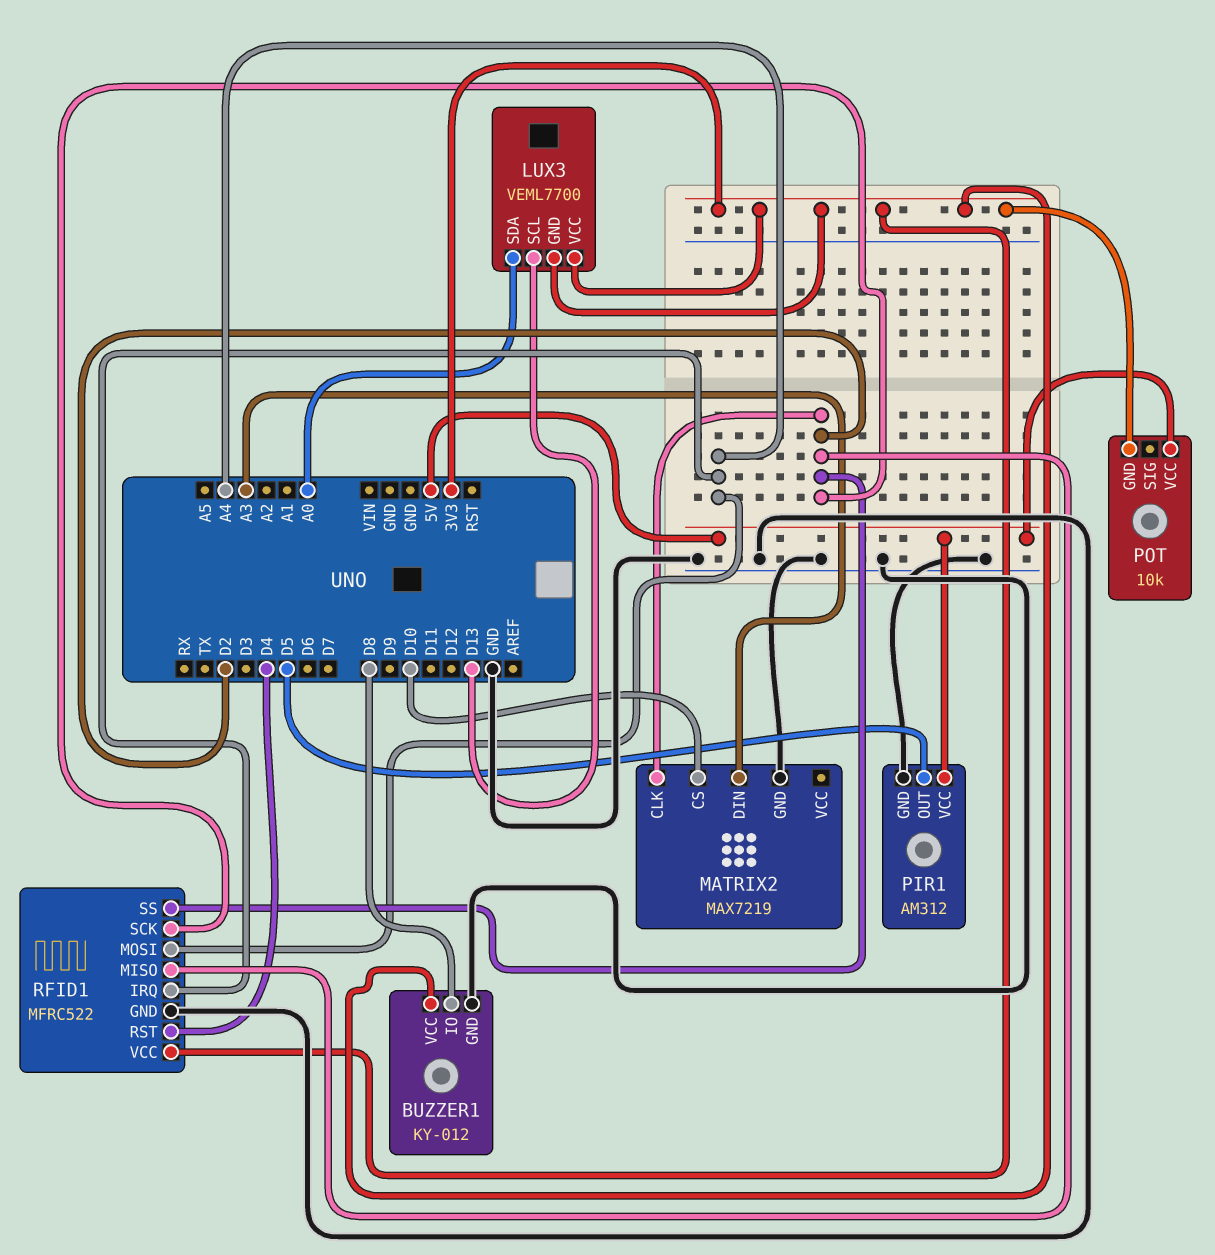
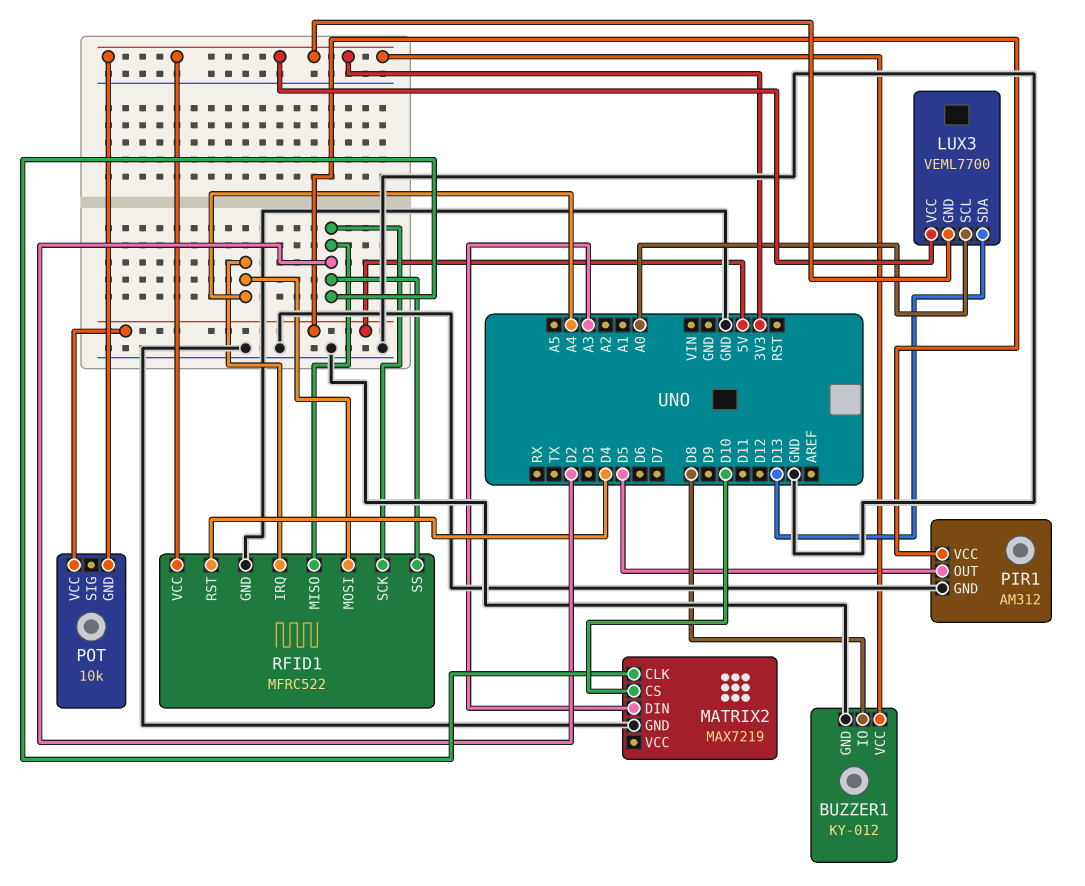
LUX3 pin SCL: D13 -> A0
LUX3 pin SDA: A0 -> D13

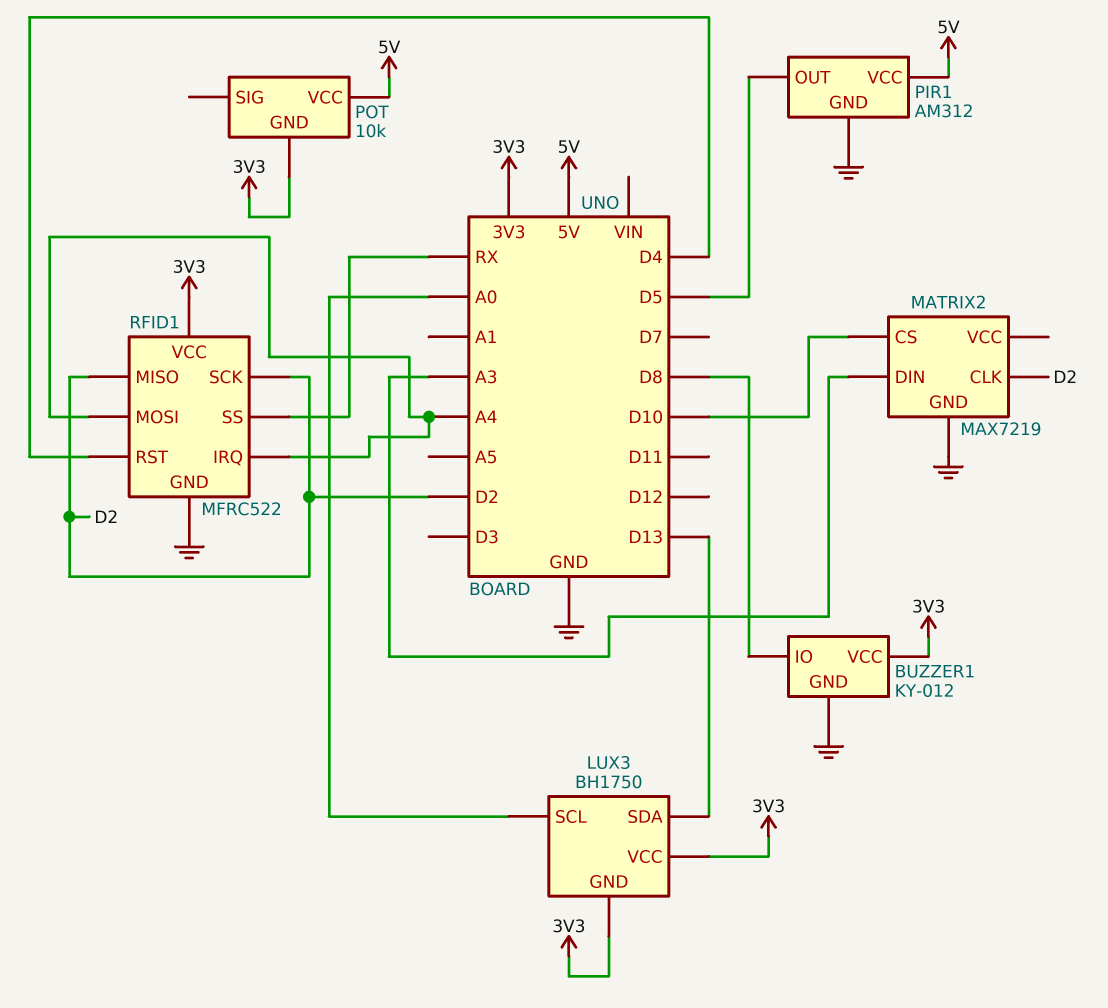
LUX3: VEML7700 -> BH1750
RFID1 pin SS: D2 -> RX

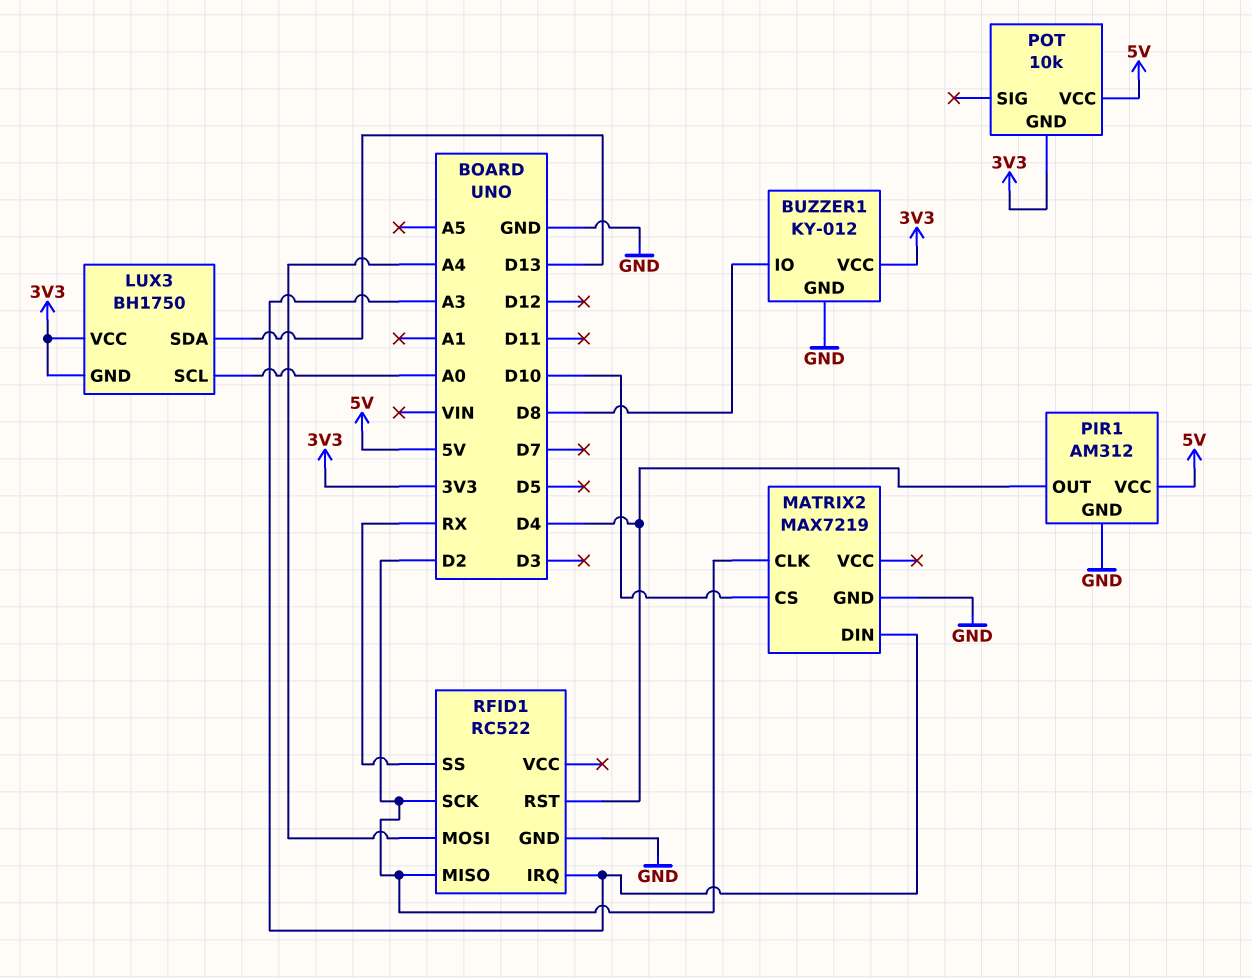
PIR1 pin OUT: D5 -> D4
RFID1: MFRC522 -> RC522
RFID1 pin IRQ: A4 -> A3
RFID1 pin VCC: 3V3 -> none

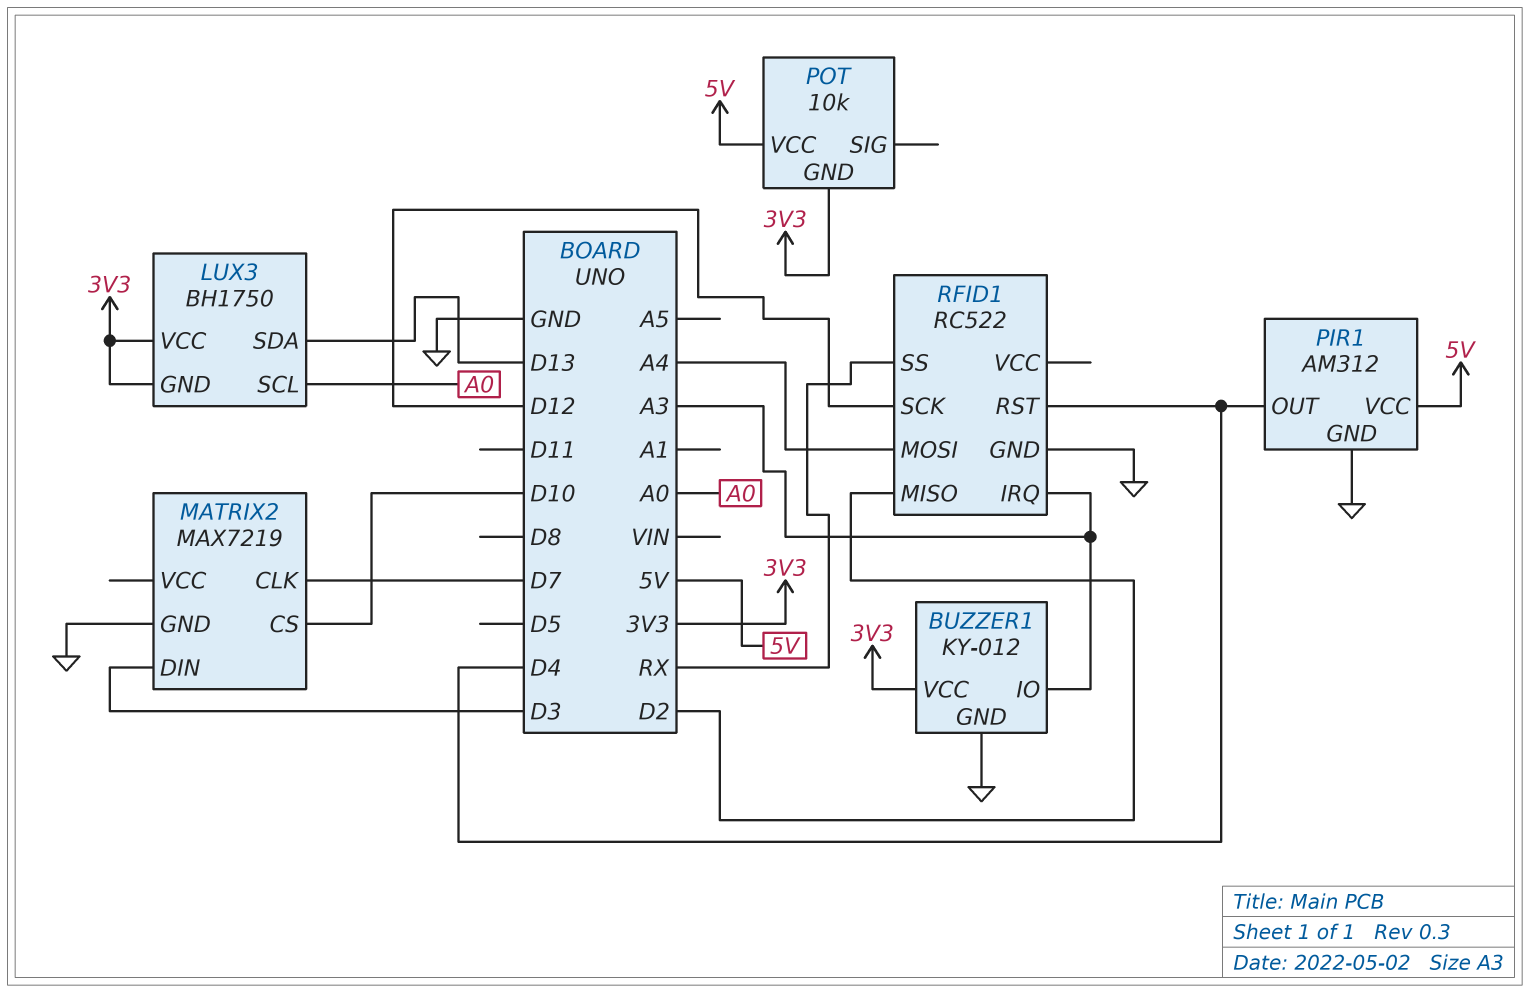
BUZZER1 pin IO: D8 -> A3
MATRIX2 pin CLK: D2 -> D7
MATRIX2 pin DIN: A3 -> D3
RFID1 pin SCK: D2 -> D12

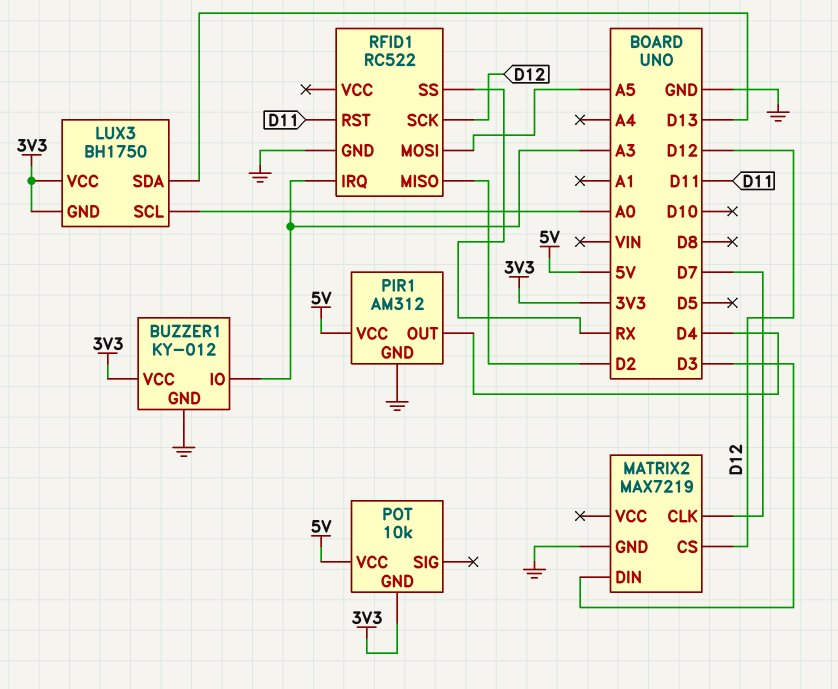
MATRIX2 pin CS: D10 -> D12
RFID1 pin MOSI: A4 -> A5
RFID1 pin RST: D4 -> D11

